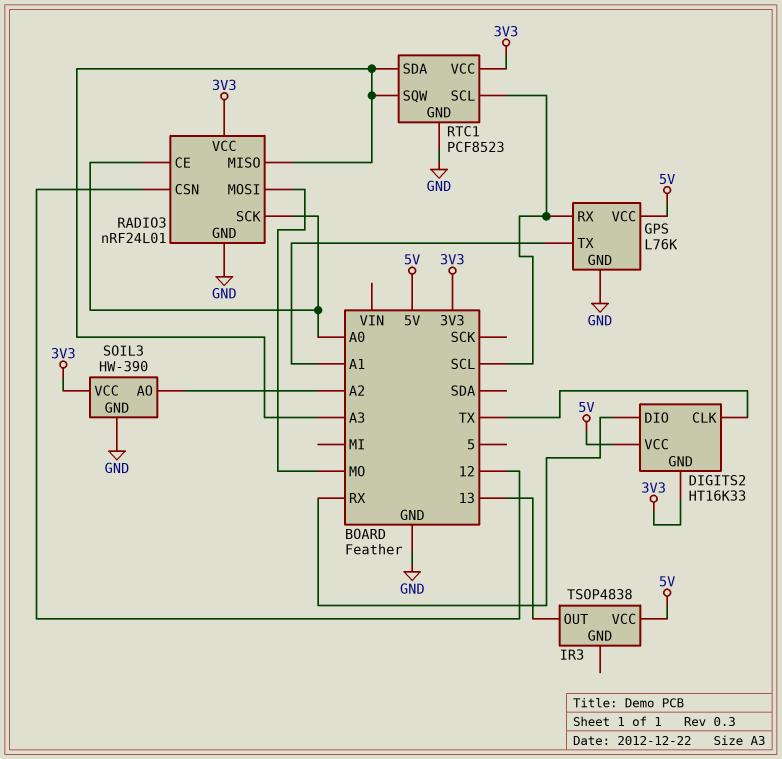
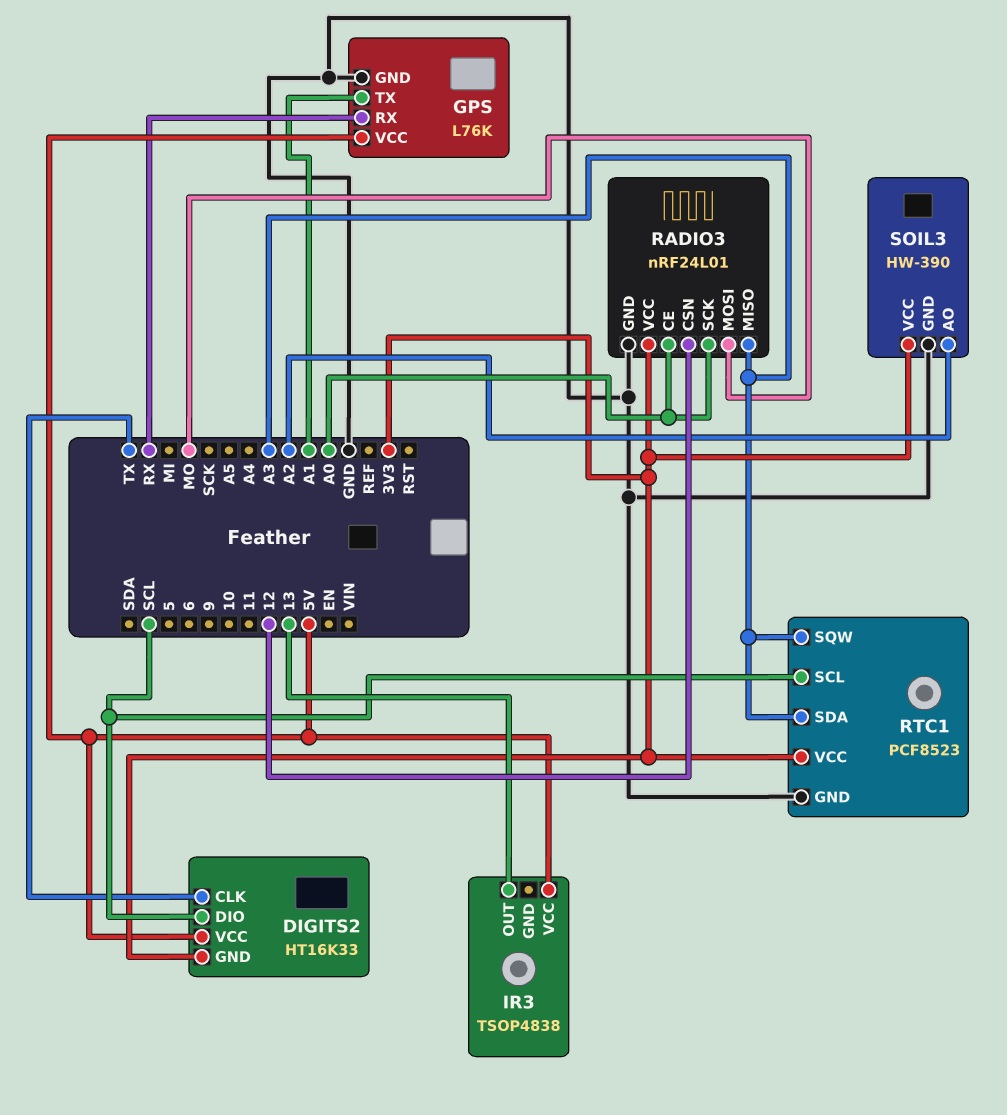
DIGITS2 pin DIO: RX -> SCL
GPS pin RX: SCL -> RX

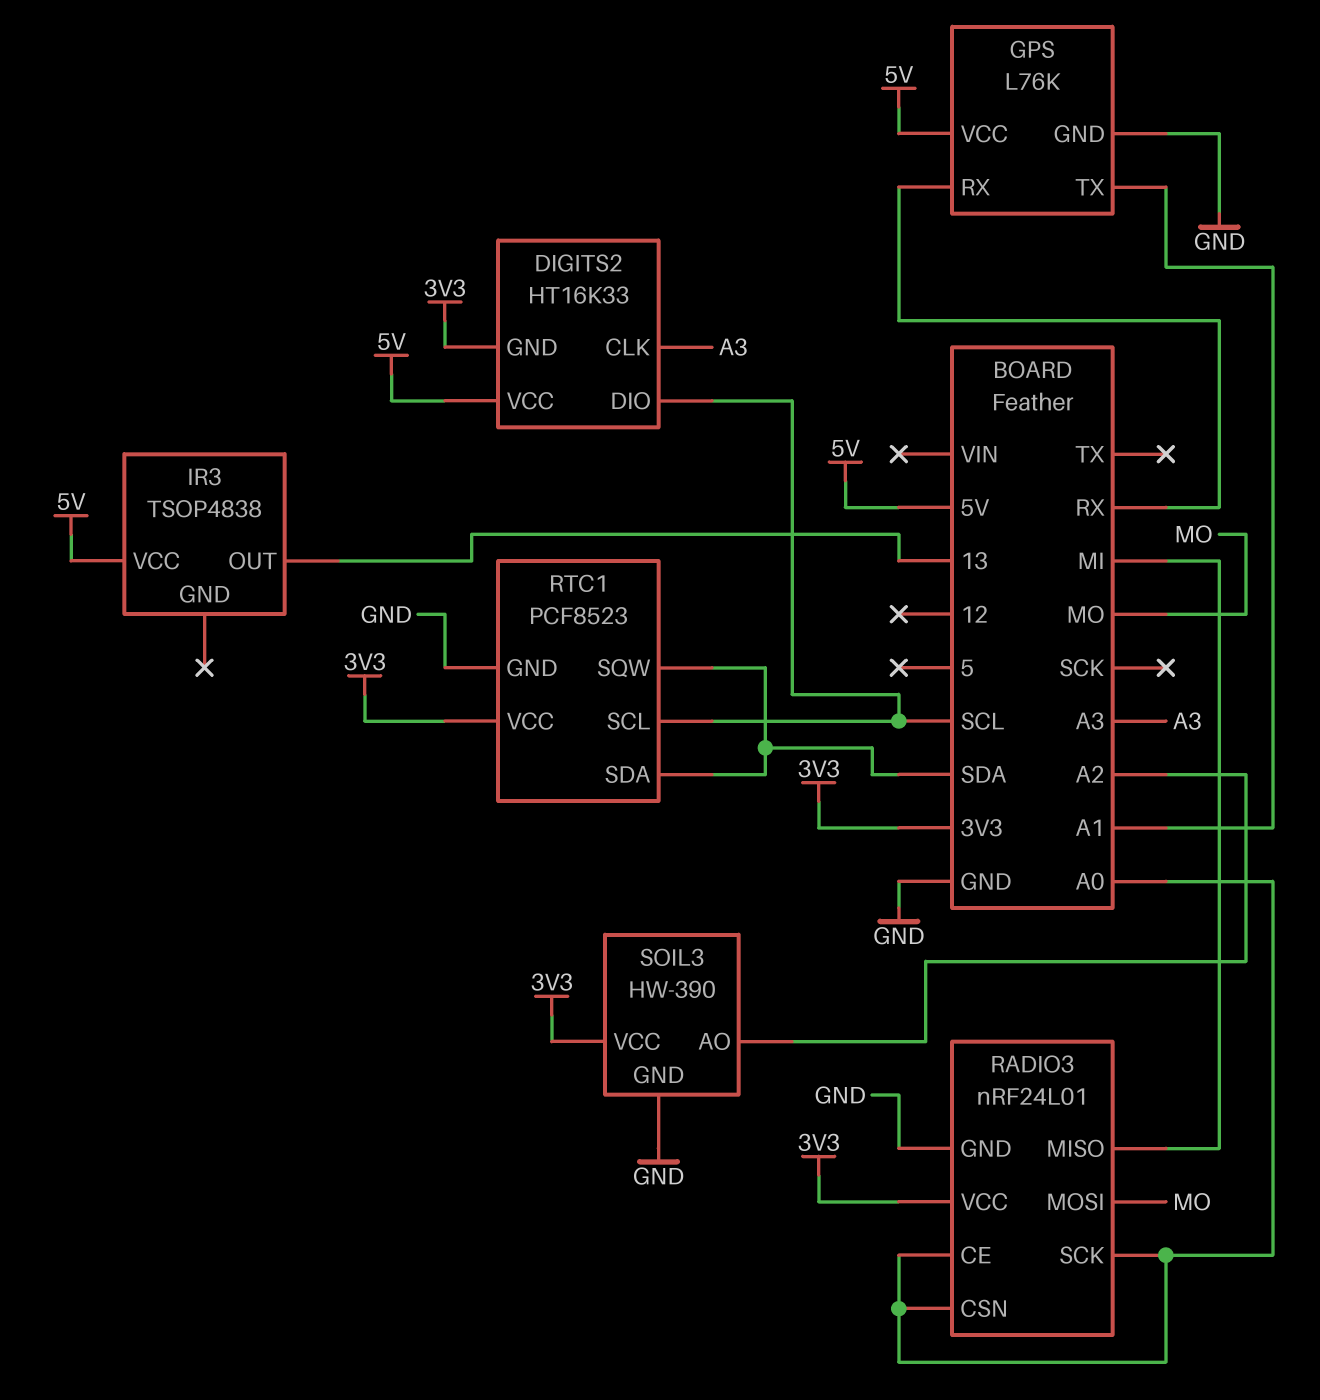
DIGITS2 pin CLK: TX -> A3
RADIO3 pin CSN: 12 -> A0
RADIO3 pin MISO: A3 -> MI
RTC1 pin SDA: A3 -> SDA
RTC1 pin SQW: A3 -> SDA

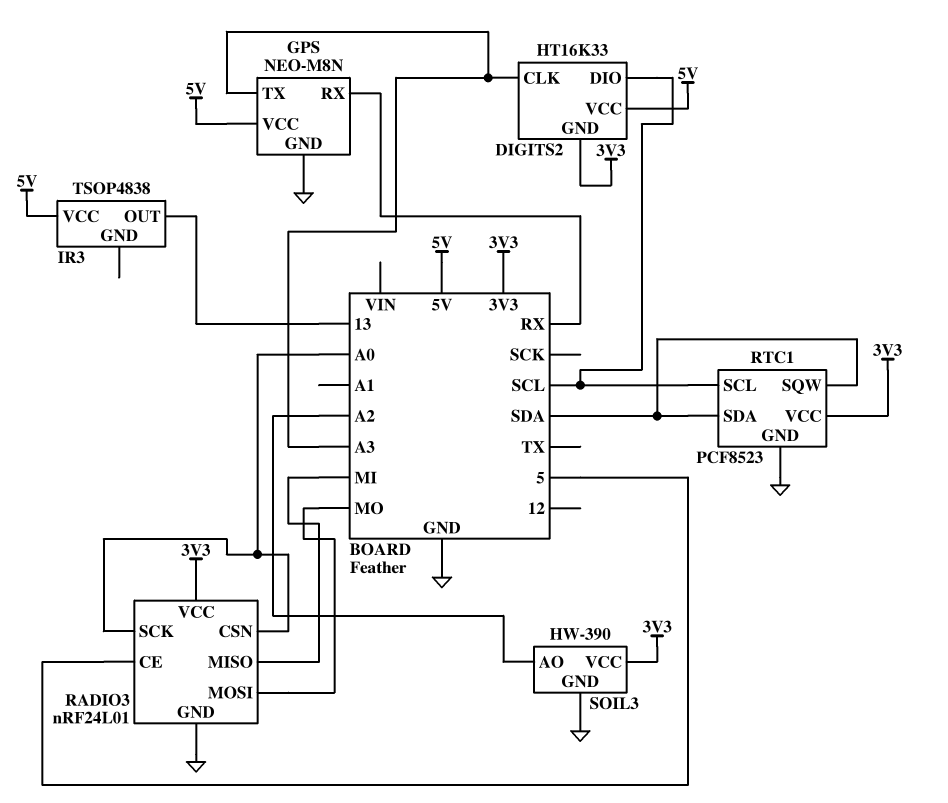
GPS: L76K -> NEO-M8N
GPS pin TX: A1 -> A3
RADIO3 pin CE: A0 -> 5

